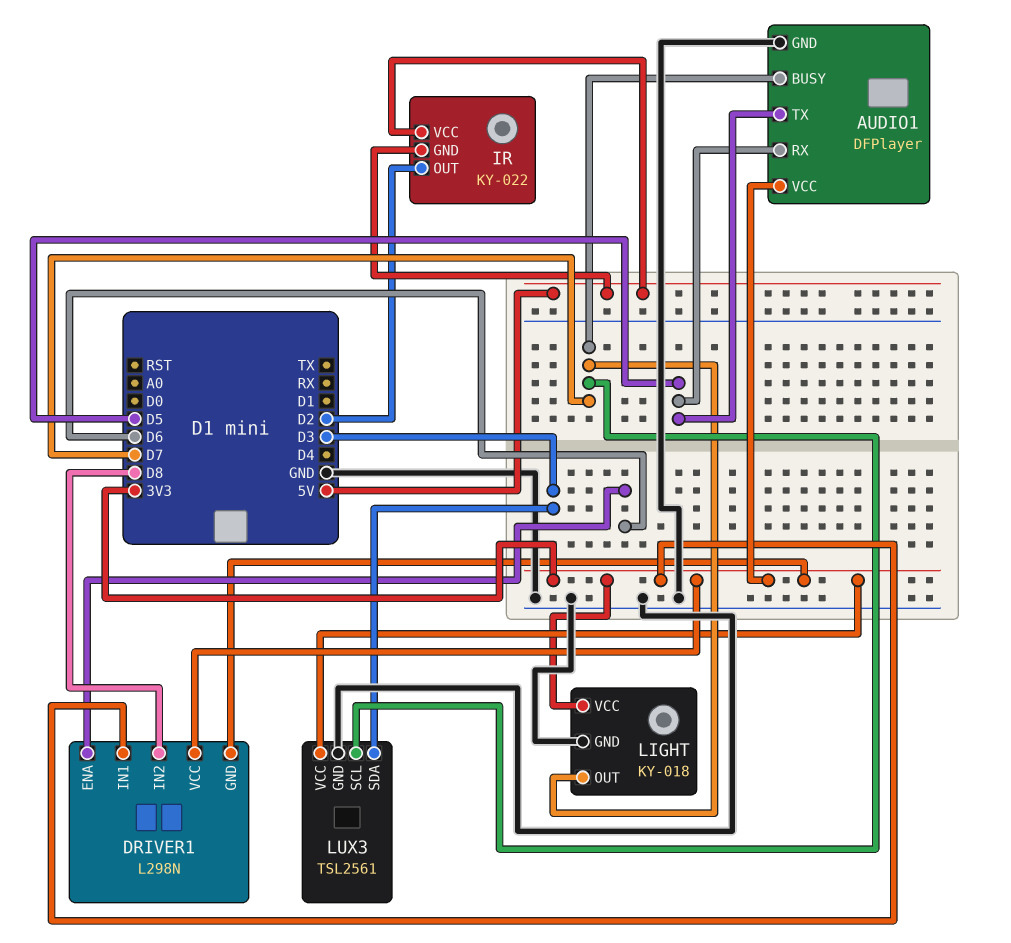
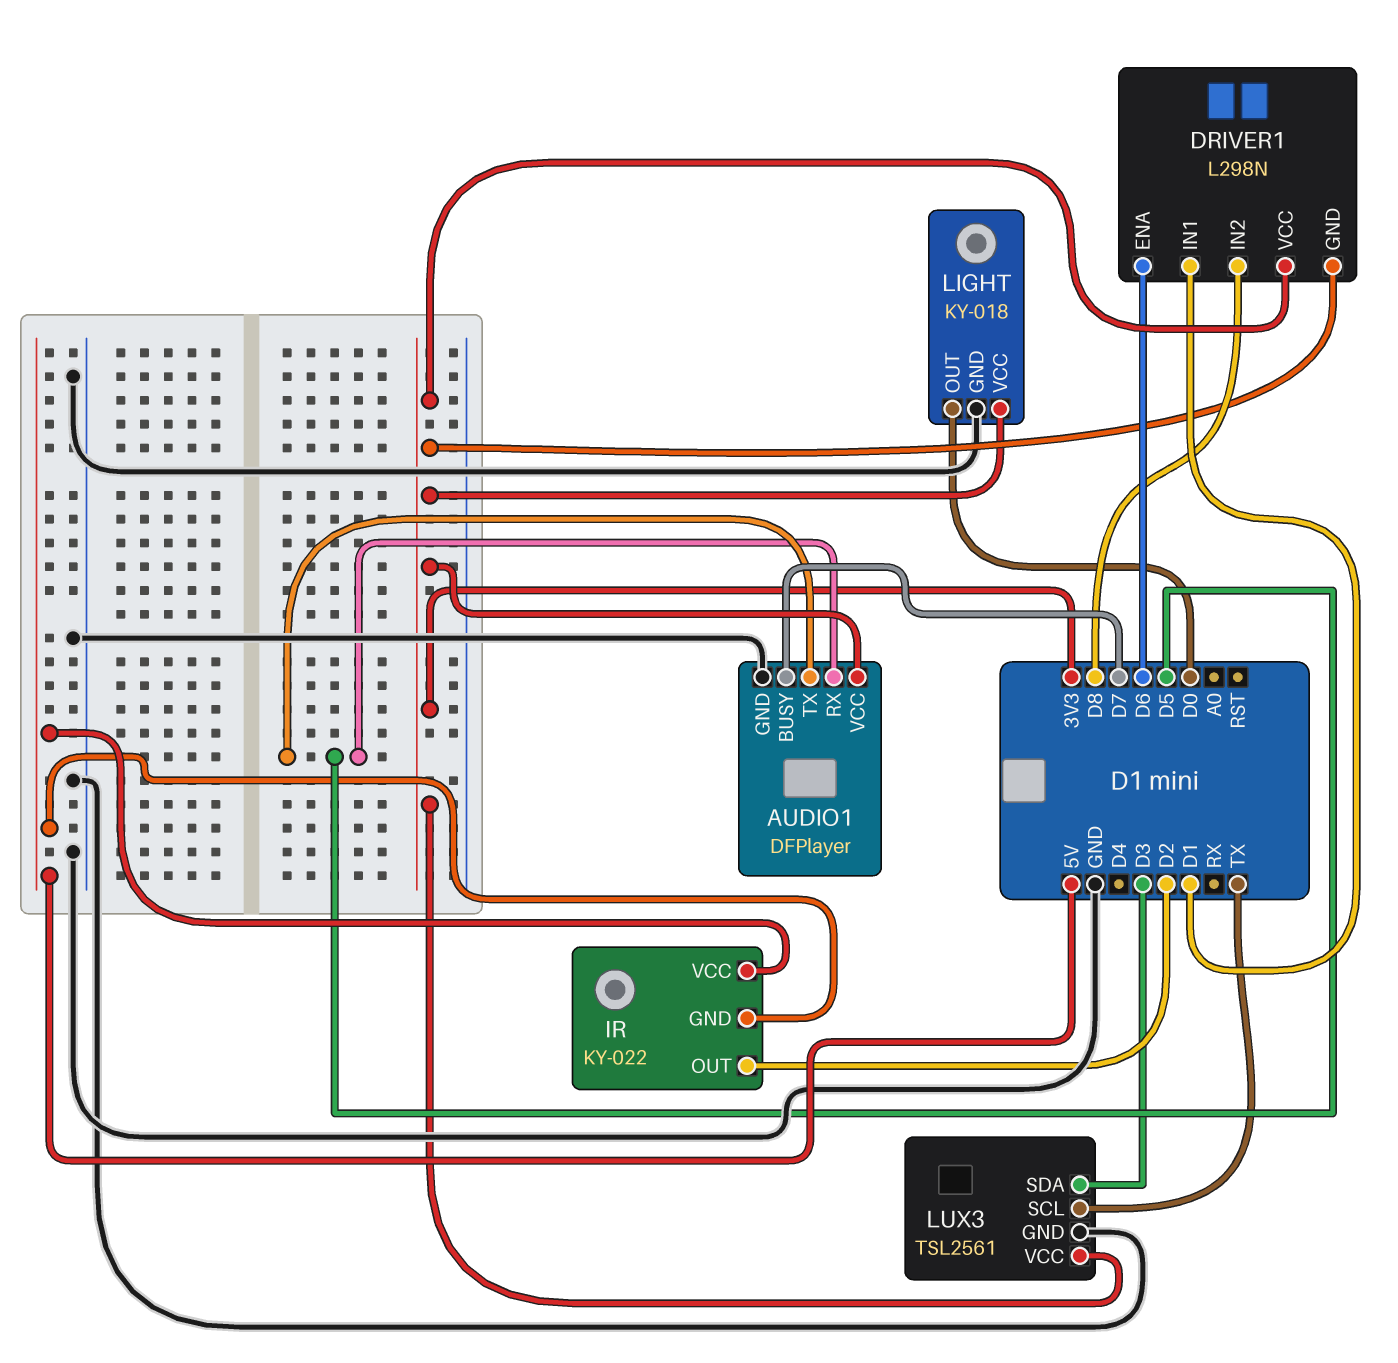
DRIVER1 pin IN1: 3V3 -> D1
LIGHT pin OUT: D7 -> D0
LUX3 pin SCL: D7 -> TX

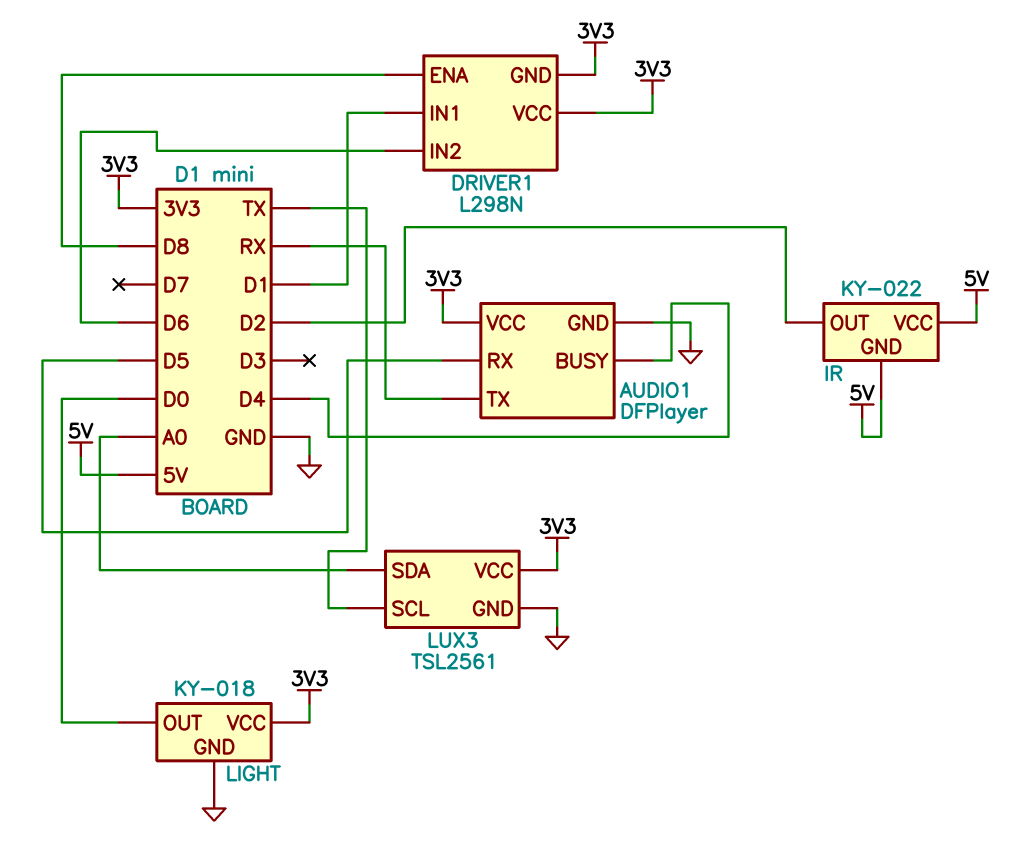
AUDIO1 pin BUSY: D7 -> D4
AUDIO1 pin TX: D5 -> RX
DRIVER1 pin ENA: D6 -> D8
DRIVER1 pin IN2: D8 -> D6
LUX3 pin SDA: D3 -> A0

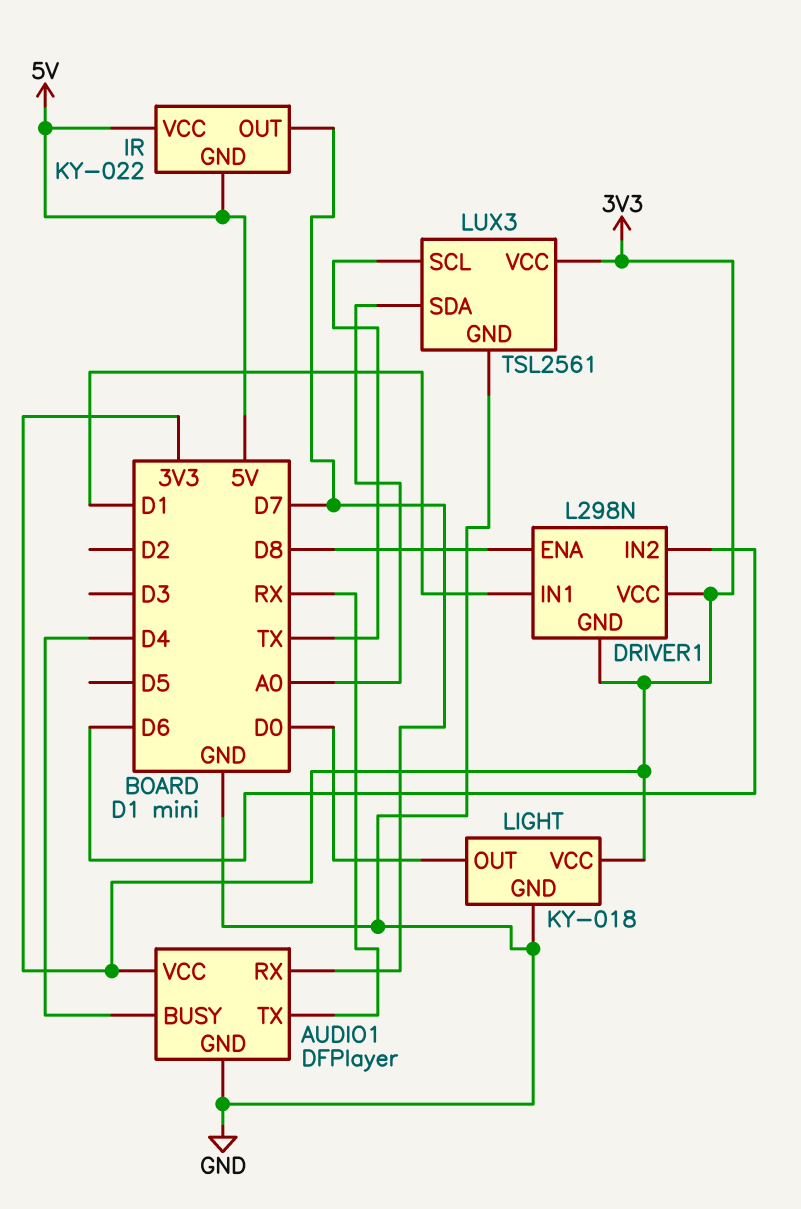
AUDIO1 pin RX: D5 -> D7
IR pin OUT: D2 -> D7

